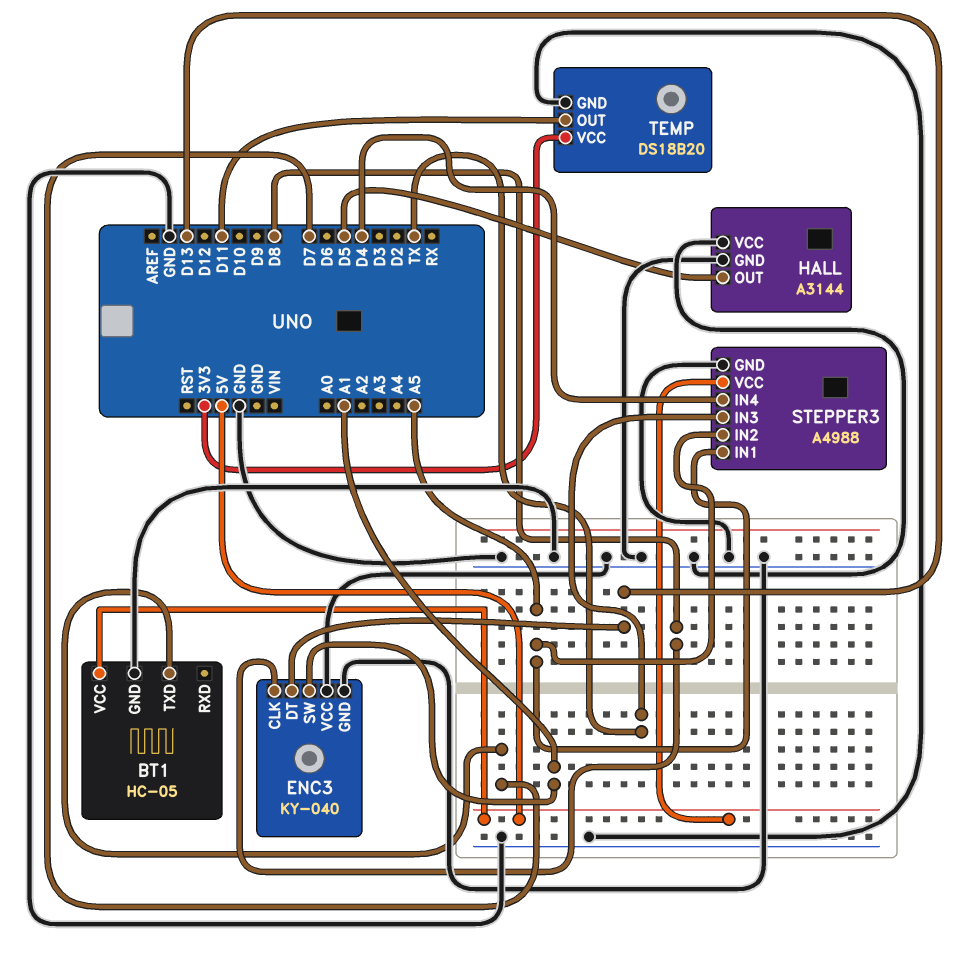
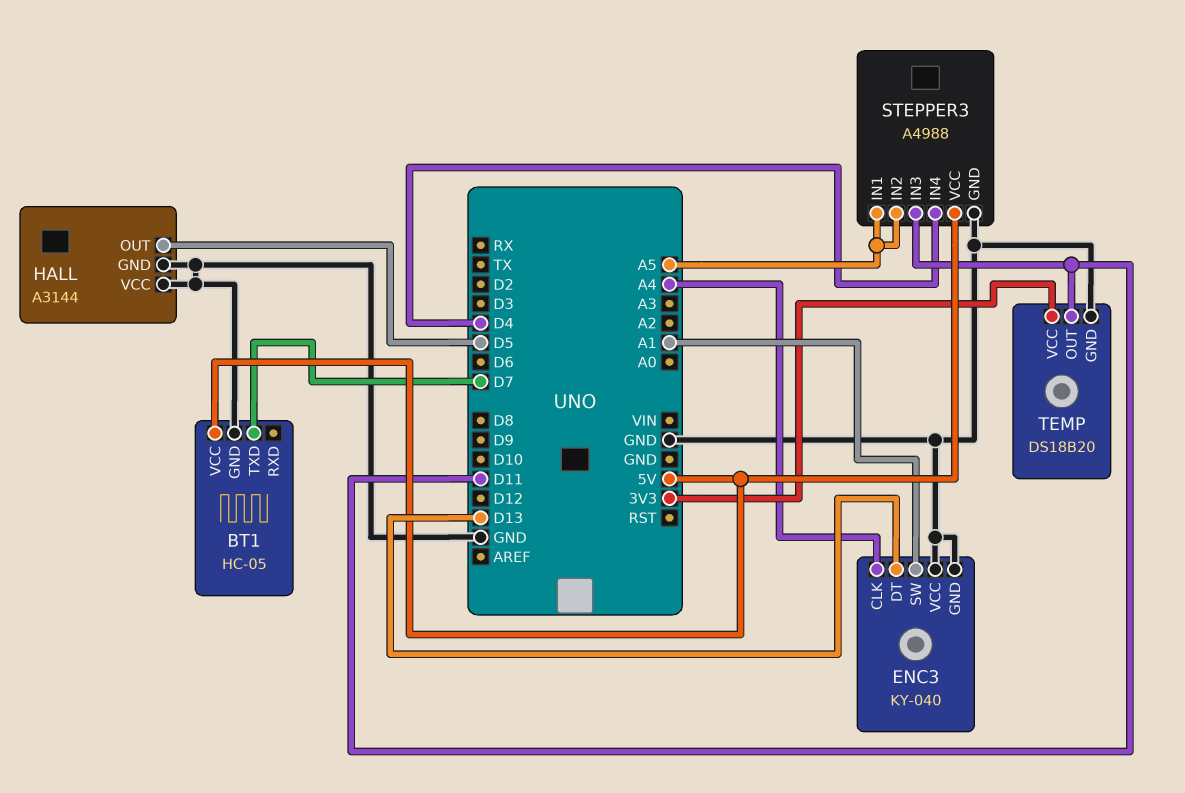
ENC3 pin CLK: D8 -> A4
STEPPER3 pin IN3: TX -> D11

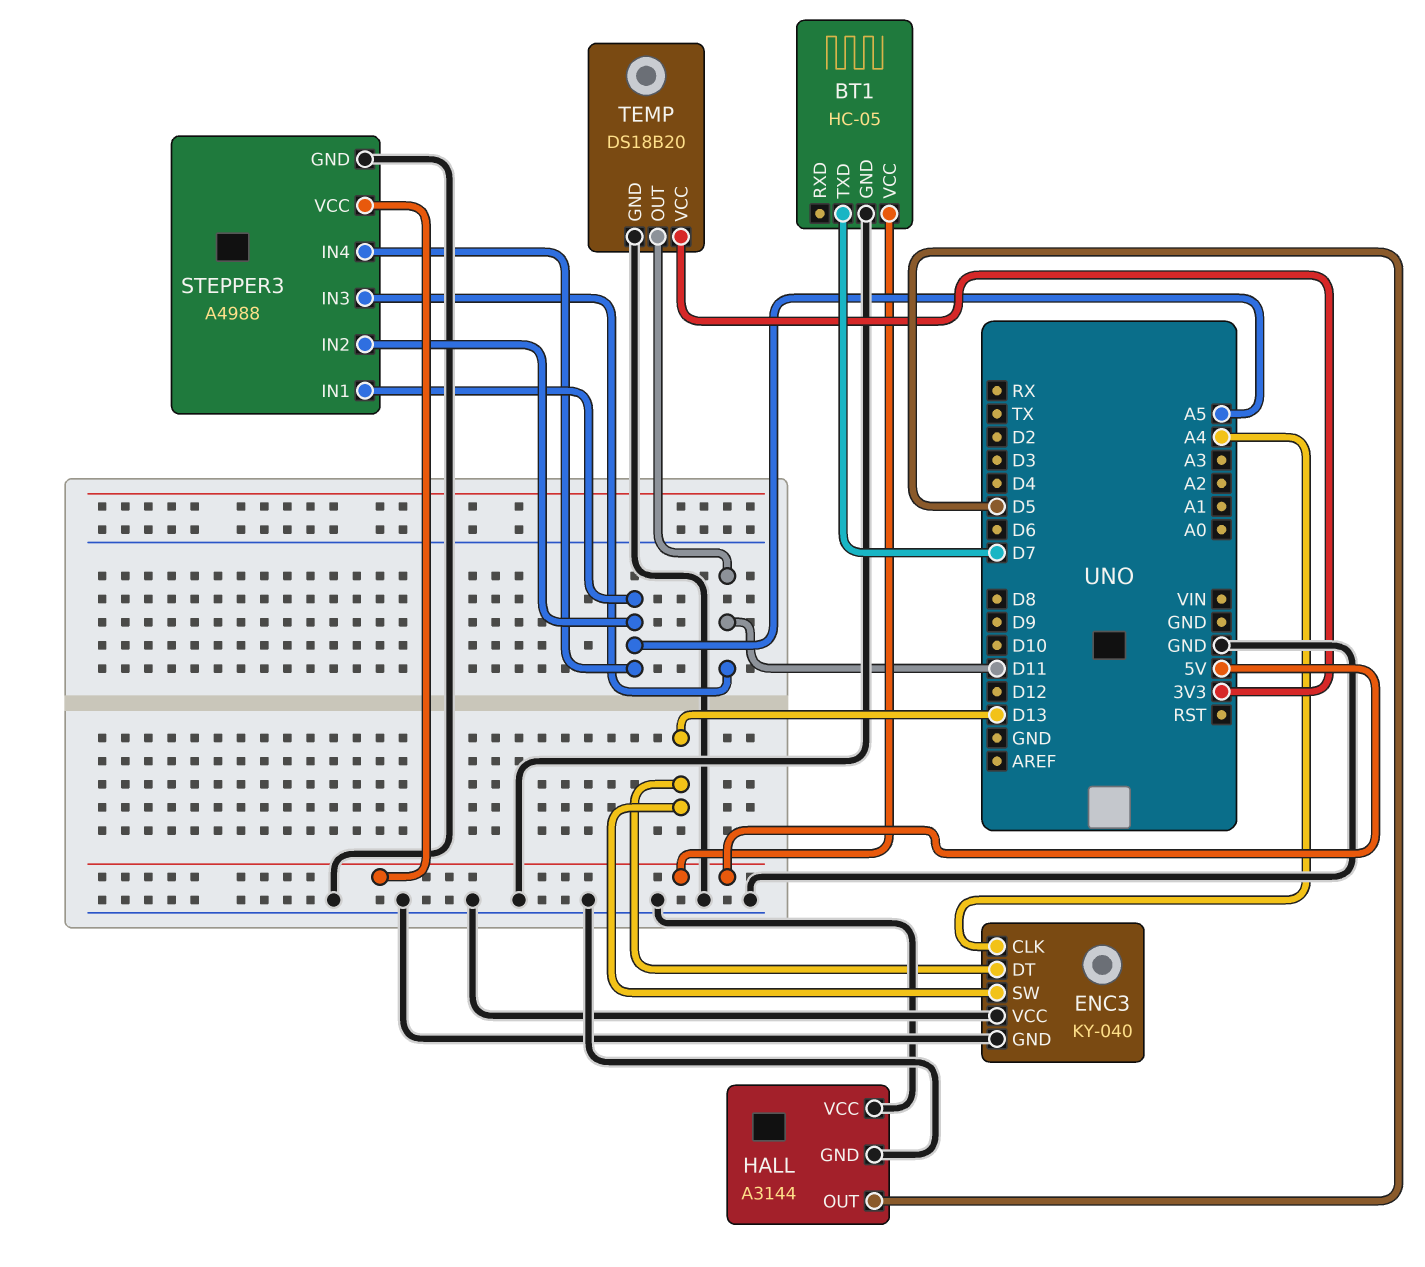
ENC3 pin SW: A1 -> D13
STEPPER3 pin IN4: D4 -> A5

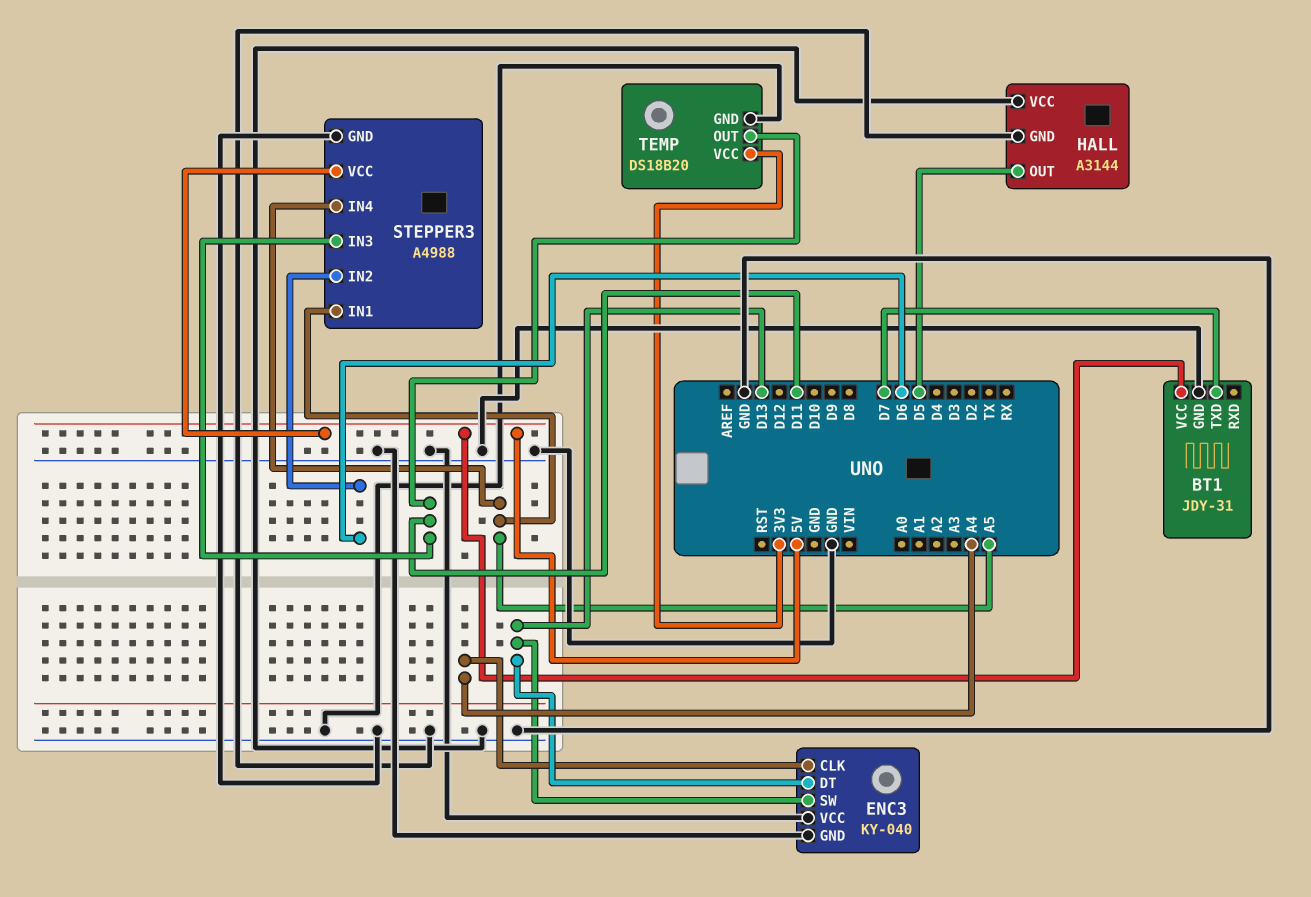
BT1: HC-05 -> JDY-31
STEPPER3 pin IN2: A5 -> D6

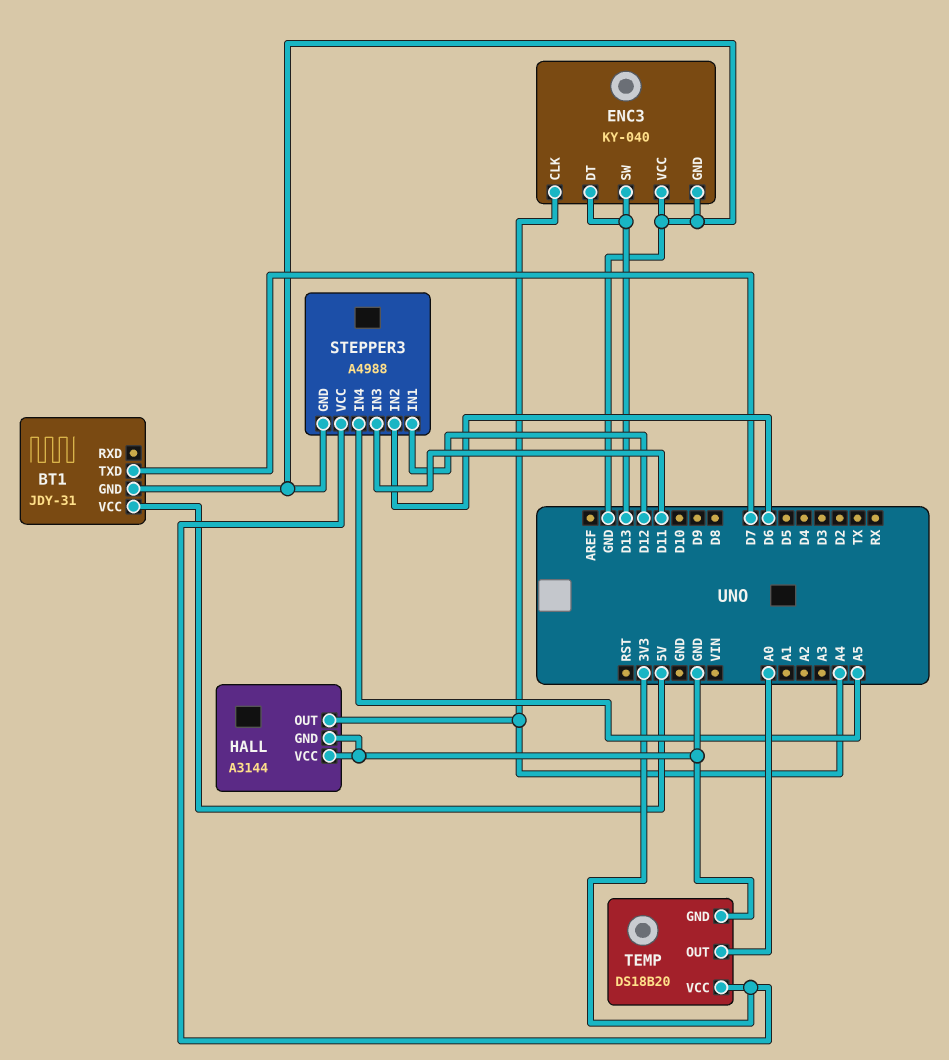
HALL pin OUT: D5 -> A4
STEPPER3 pin IN1: A5 -> D12
STEPPER3 pin VCC: 5V -> 3V3
TEMP pin OUT: D11 -> A0

